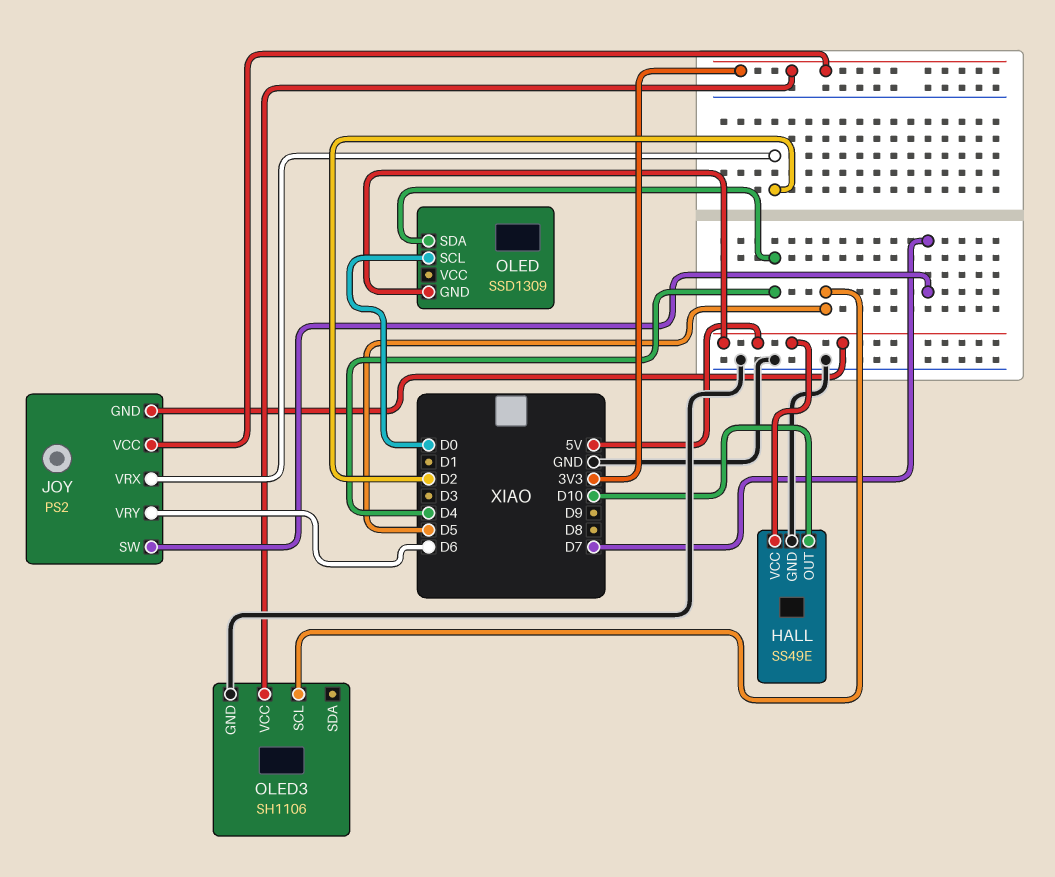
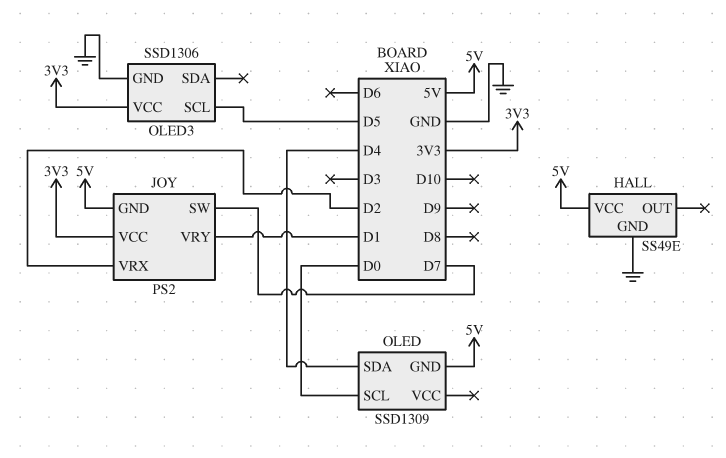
HALL pin OUT: D10 -> none
JOY pin VRY: D6 -> D1
OLED3: SH1106 -> SSD1306

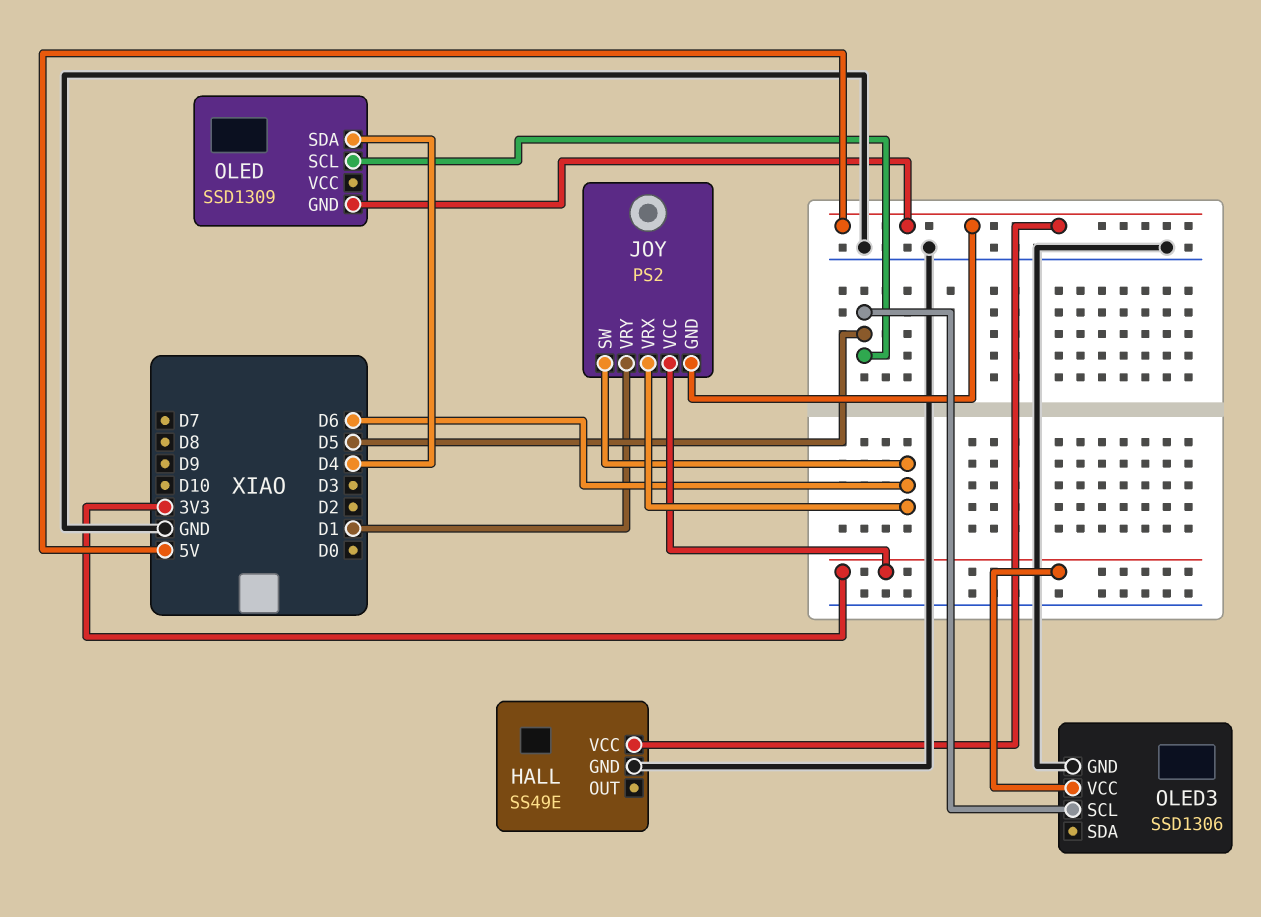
JOY pin SW: D7 -> D6
JOY pin VRX: D2 -> D6
OLED pin SCL: D0 -> D5

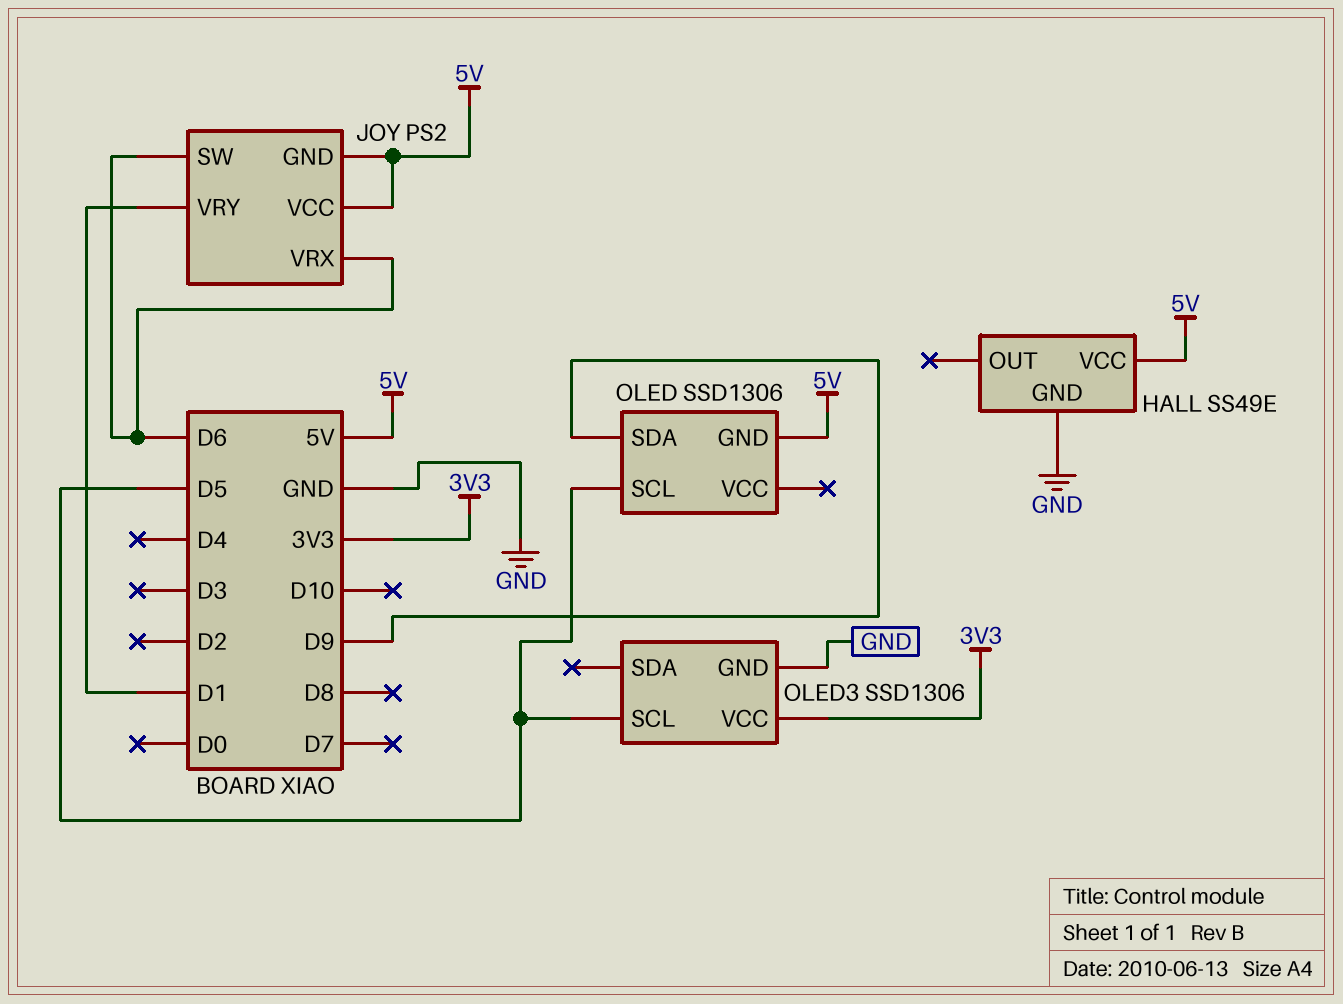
JOY pin VCC: 3V3 -> 5V
OLED: SSD1309 -> SSD1306
OLED pin SDA: D4 -> D9

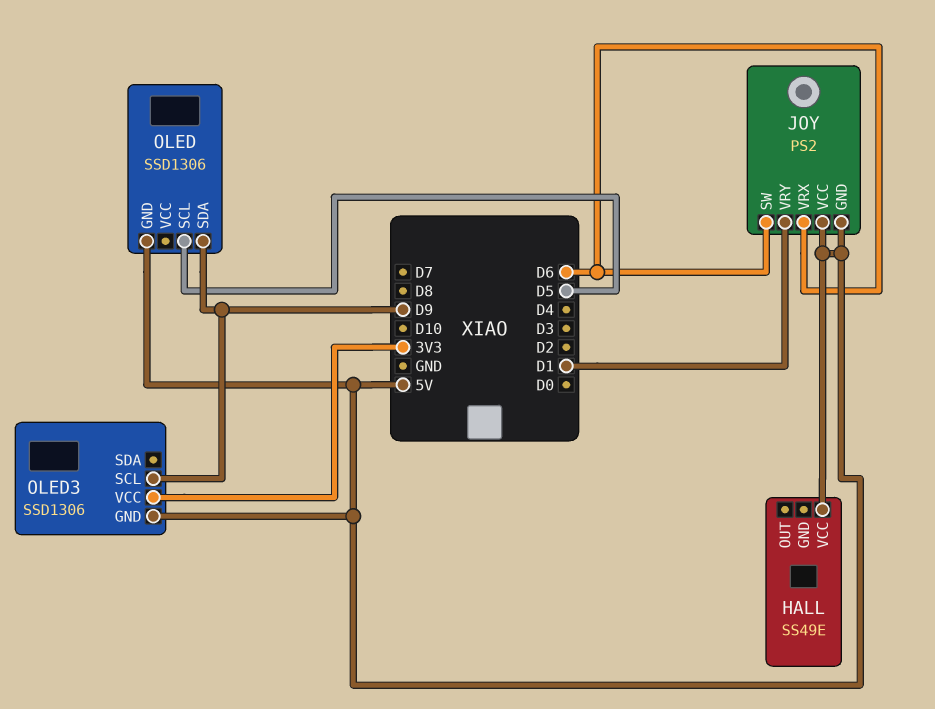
HALL pin GND: GND -> none
OLED3 pin GND: GND -> 5V
OLED3 pin SCL: D5 -> D9

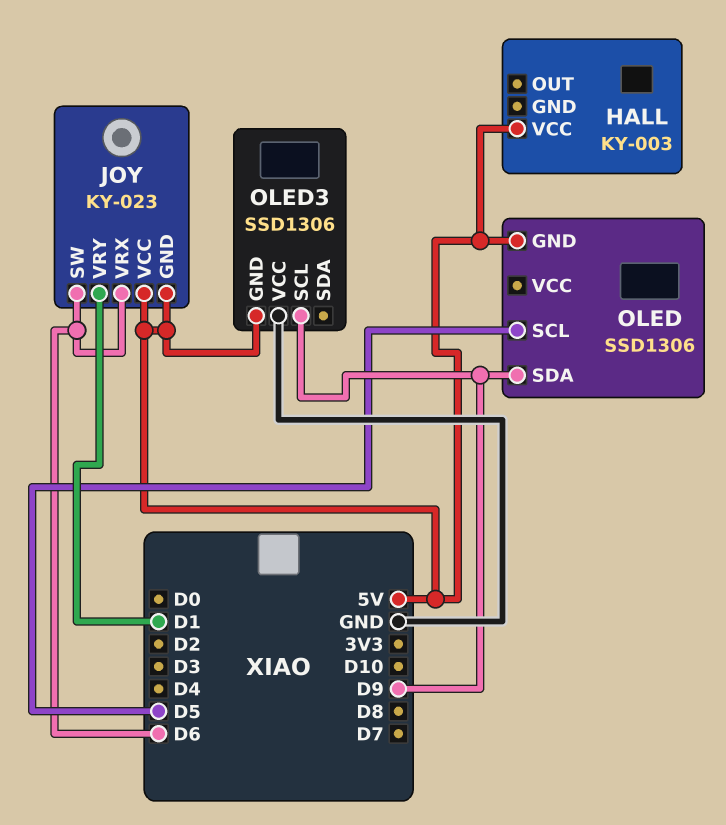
HALL: SS49E -> KY-003
JOY: PS2 -> KY-023
OLED3 pin VCC: 3V3 -> GND

